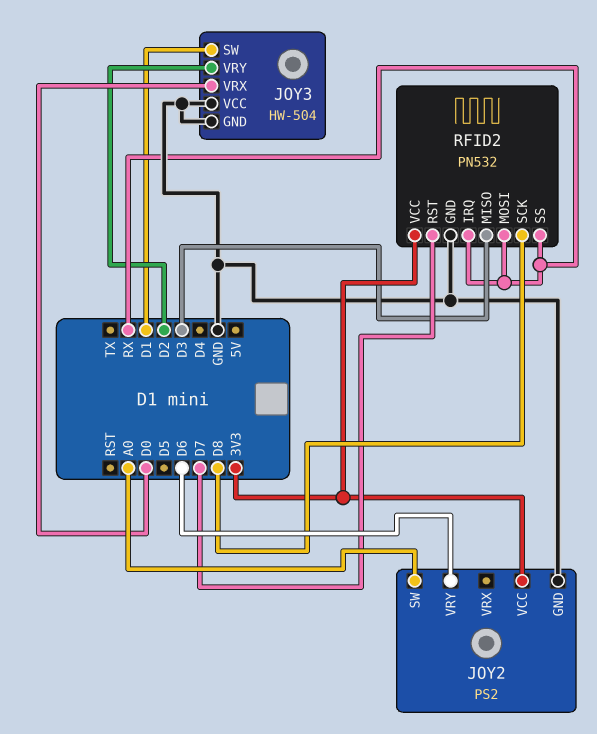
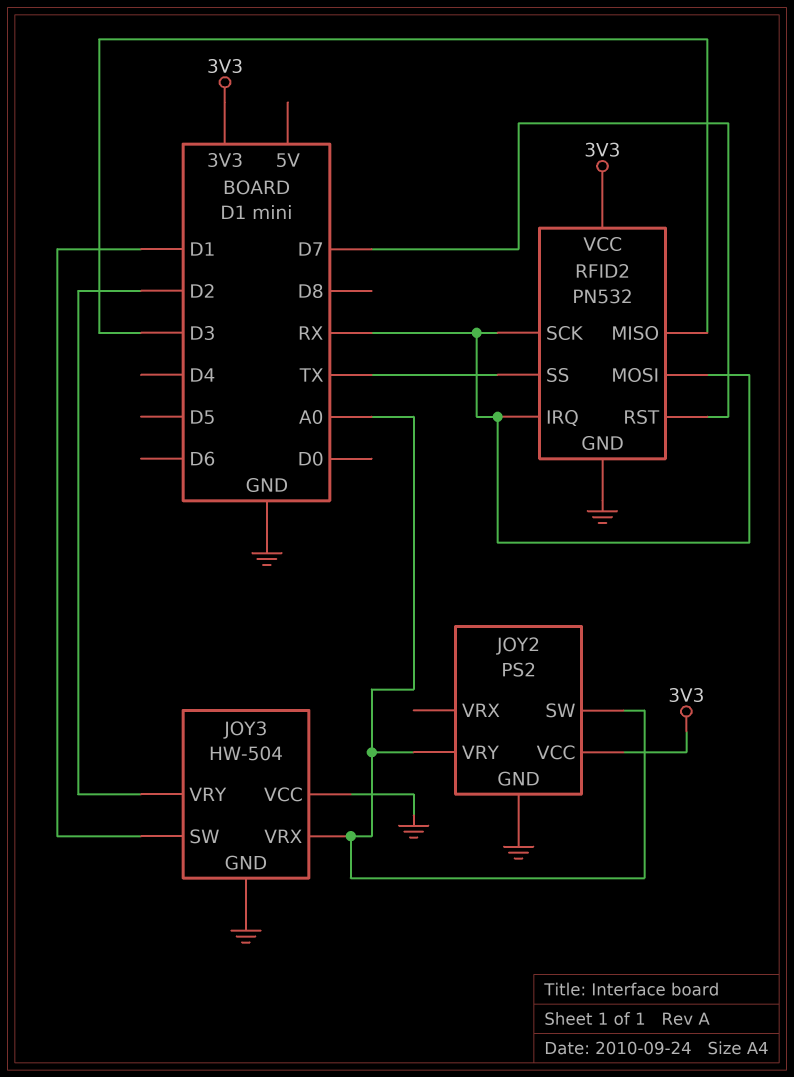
JOY2 pin VRY: D6 -> A0
JOY3 pin VRX: D0 -> A0
RFID2 pin SCK: D8 -> RX
RFID2 pin SS: RX -> TX

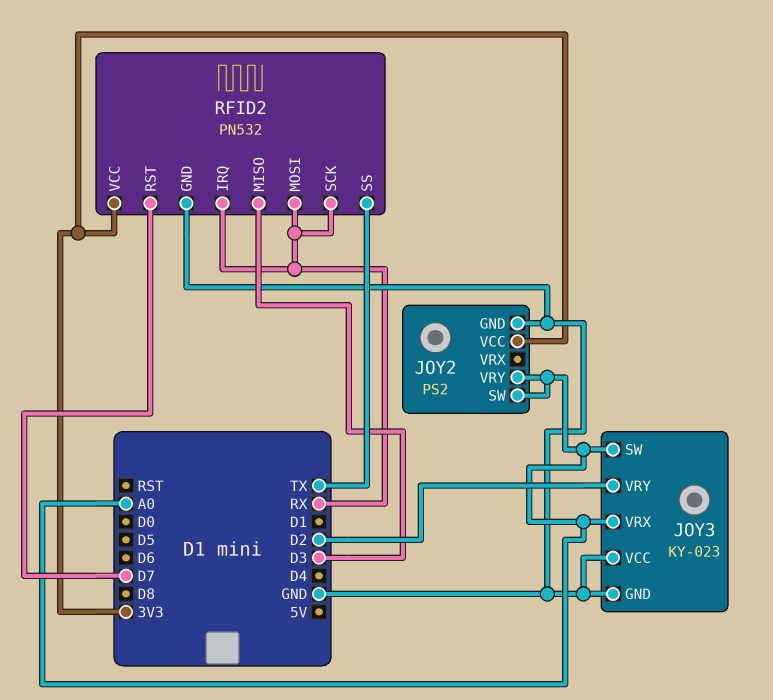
JOY3: HW-504 -> KY-023
JOY3 pin SW: D1 -> A0

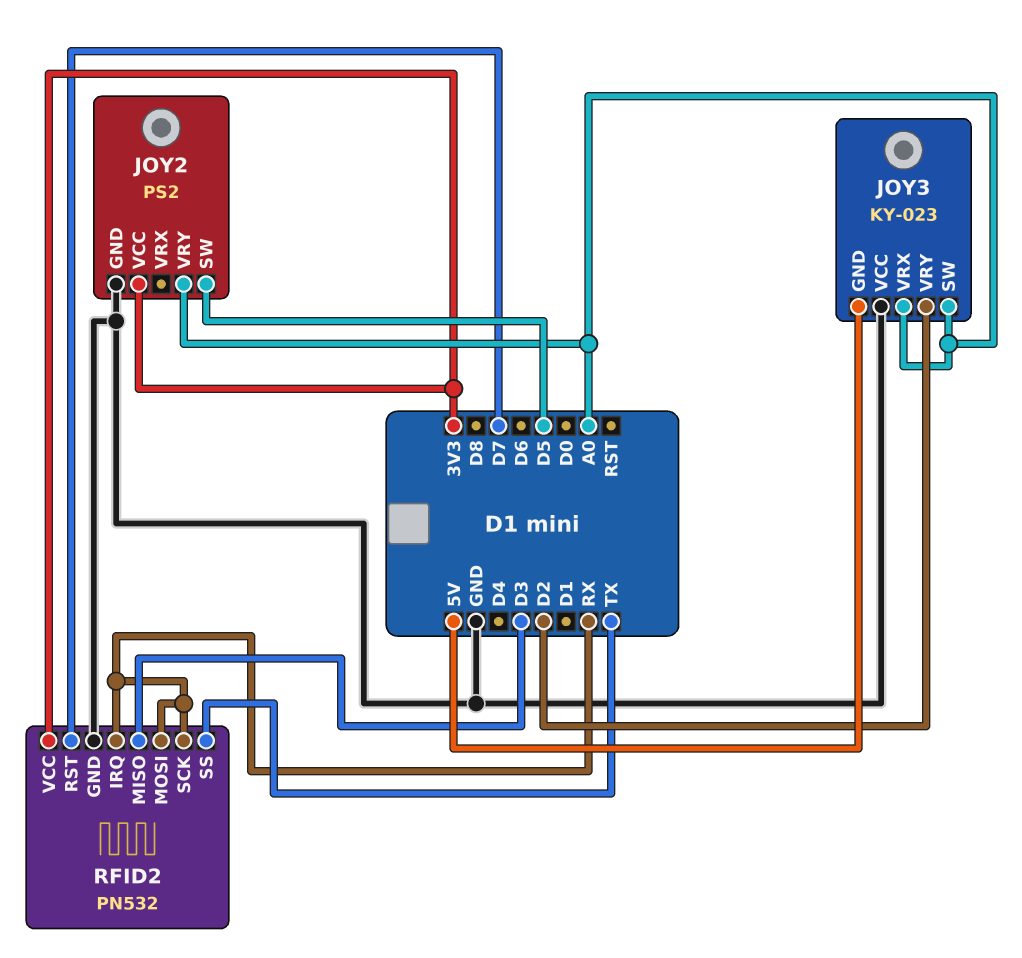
JOY2 pin SW: A0 -> D5
JOY3 pin GND: GND -> 5V

